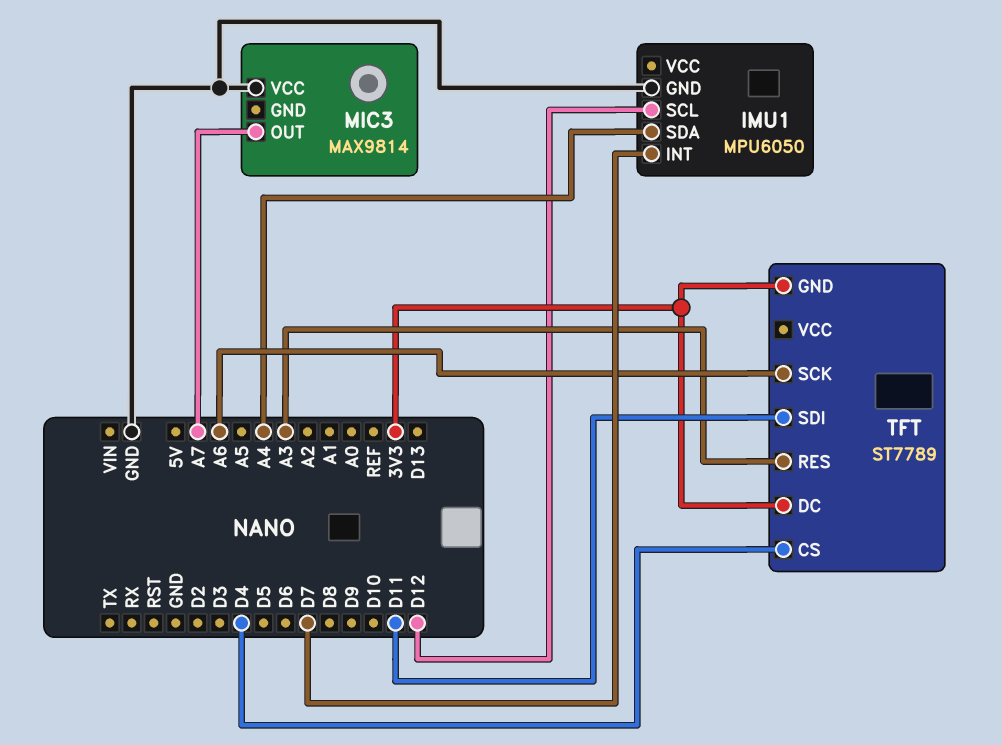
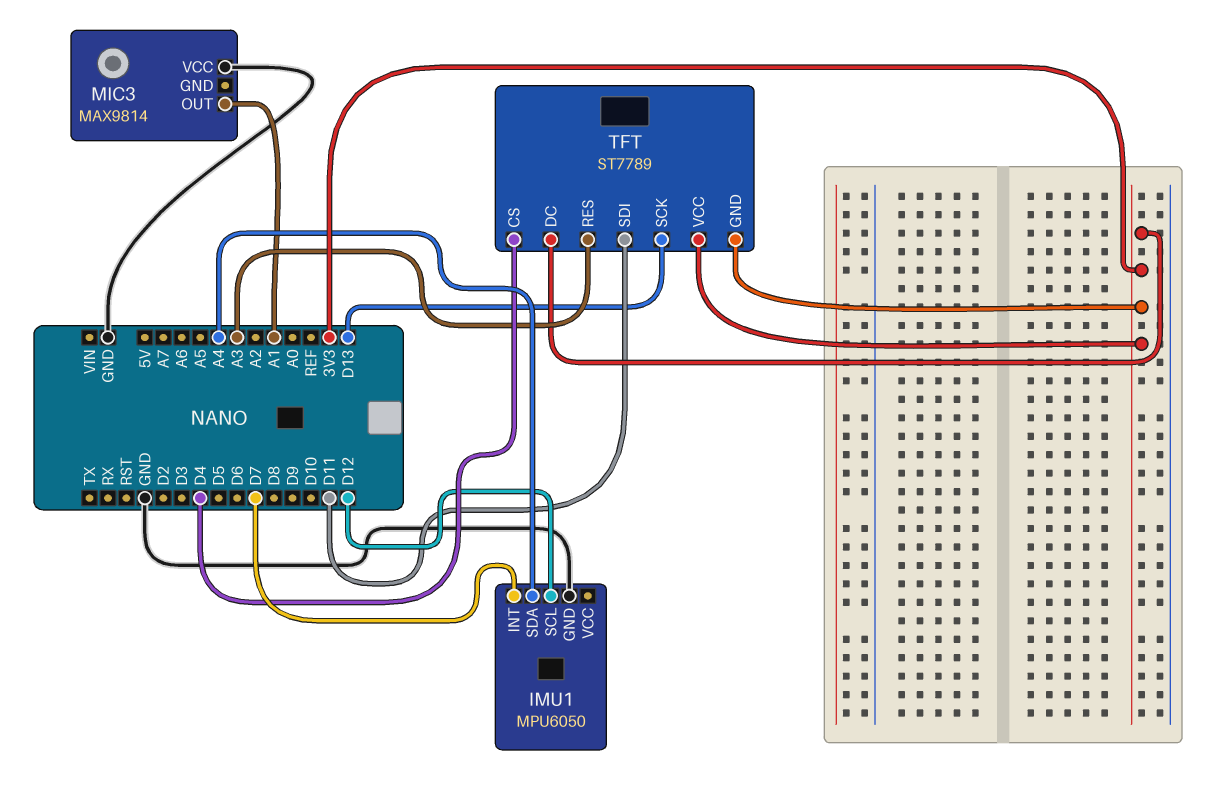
MIC3 pin OUT: A7 -> A1
TFT pin SCK: A6 -> D13
TFT pin VCC: none -> 3V3

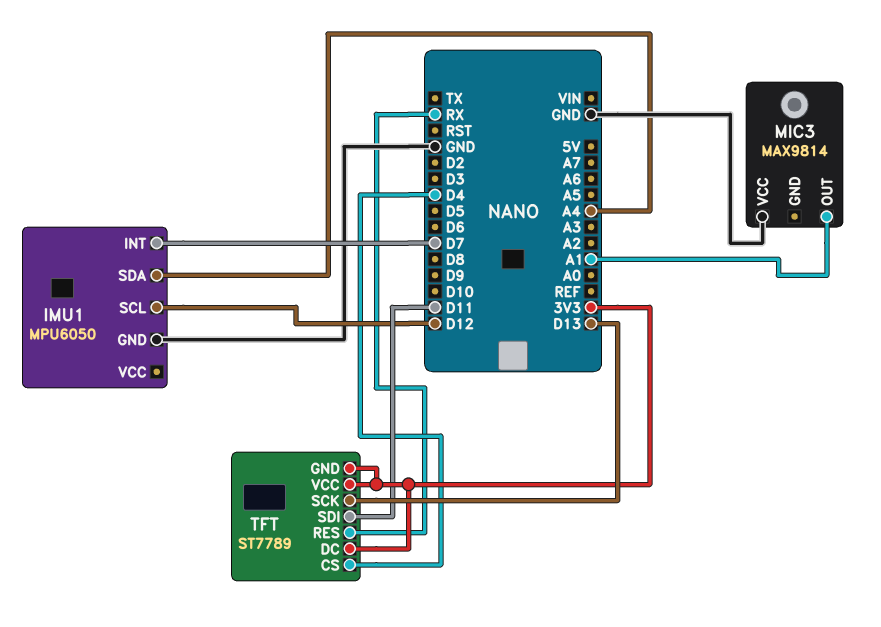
TFT pin RES: A3 -> RX

